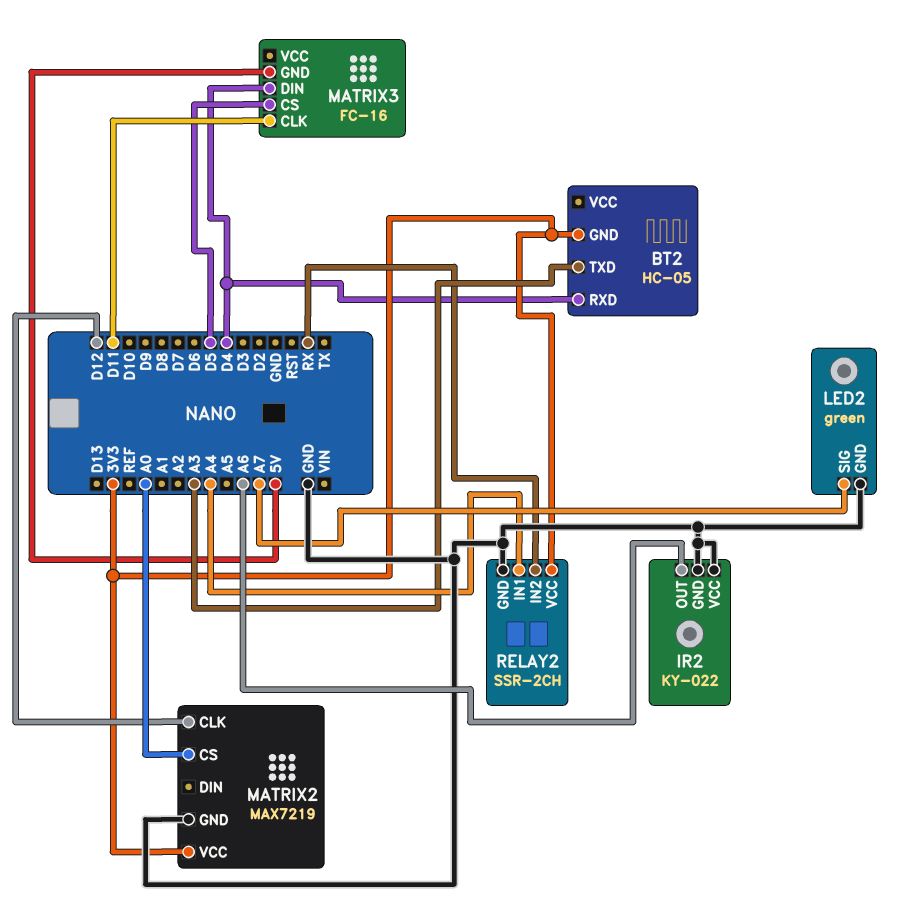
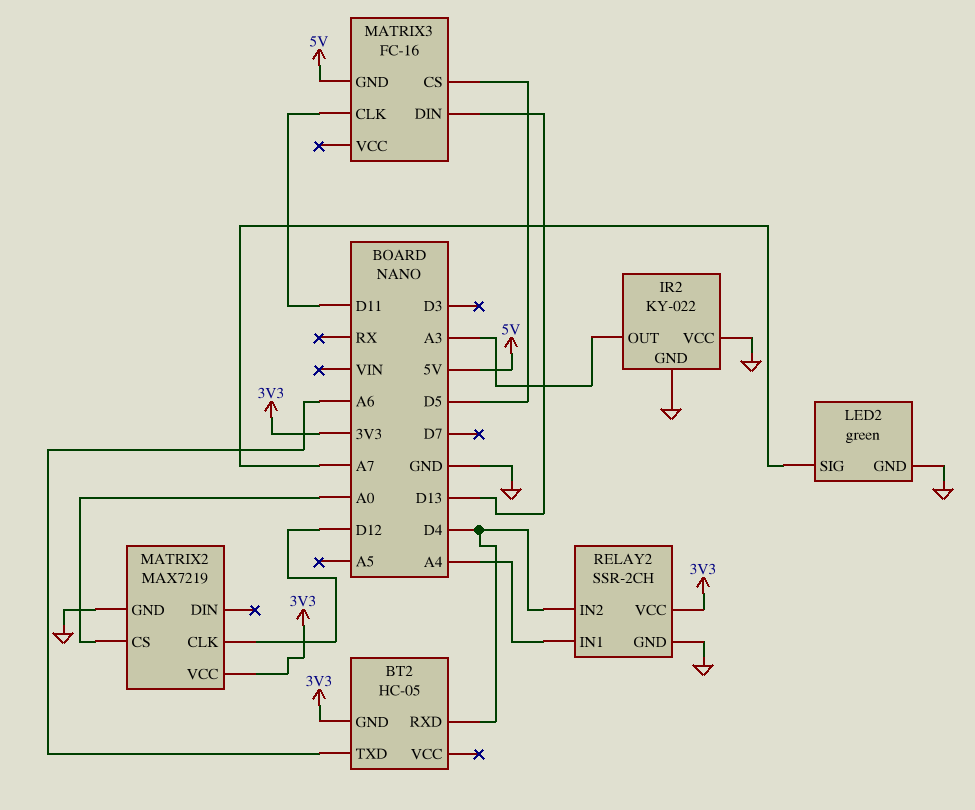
BT2 pin TXD: A3 -> A6
IR2 pin OUT: A6 -> A3
MATRIX3 pin DIN: D4 -> D13
RELAY2 pin IN2: RX -> D4

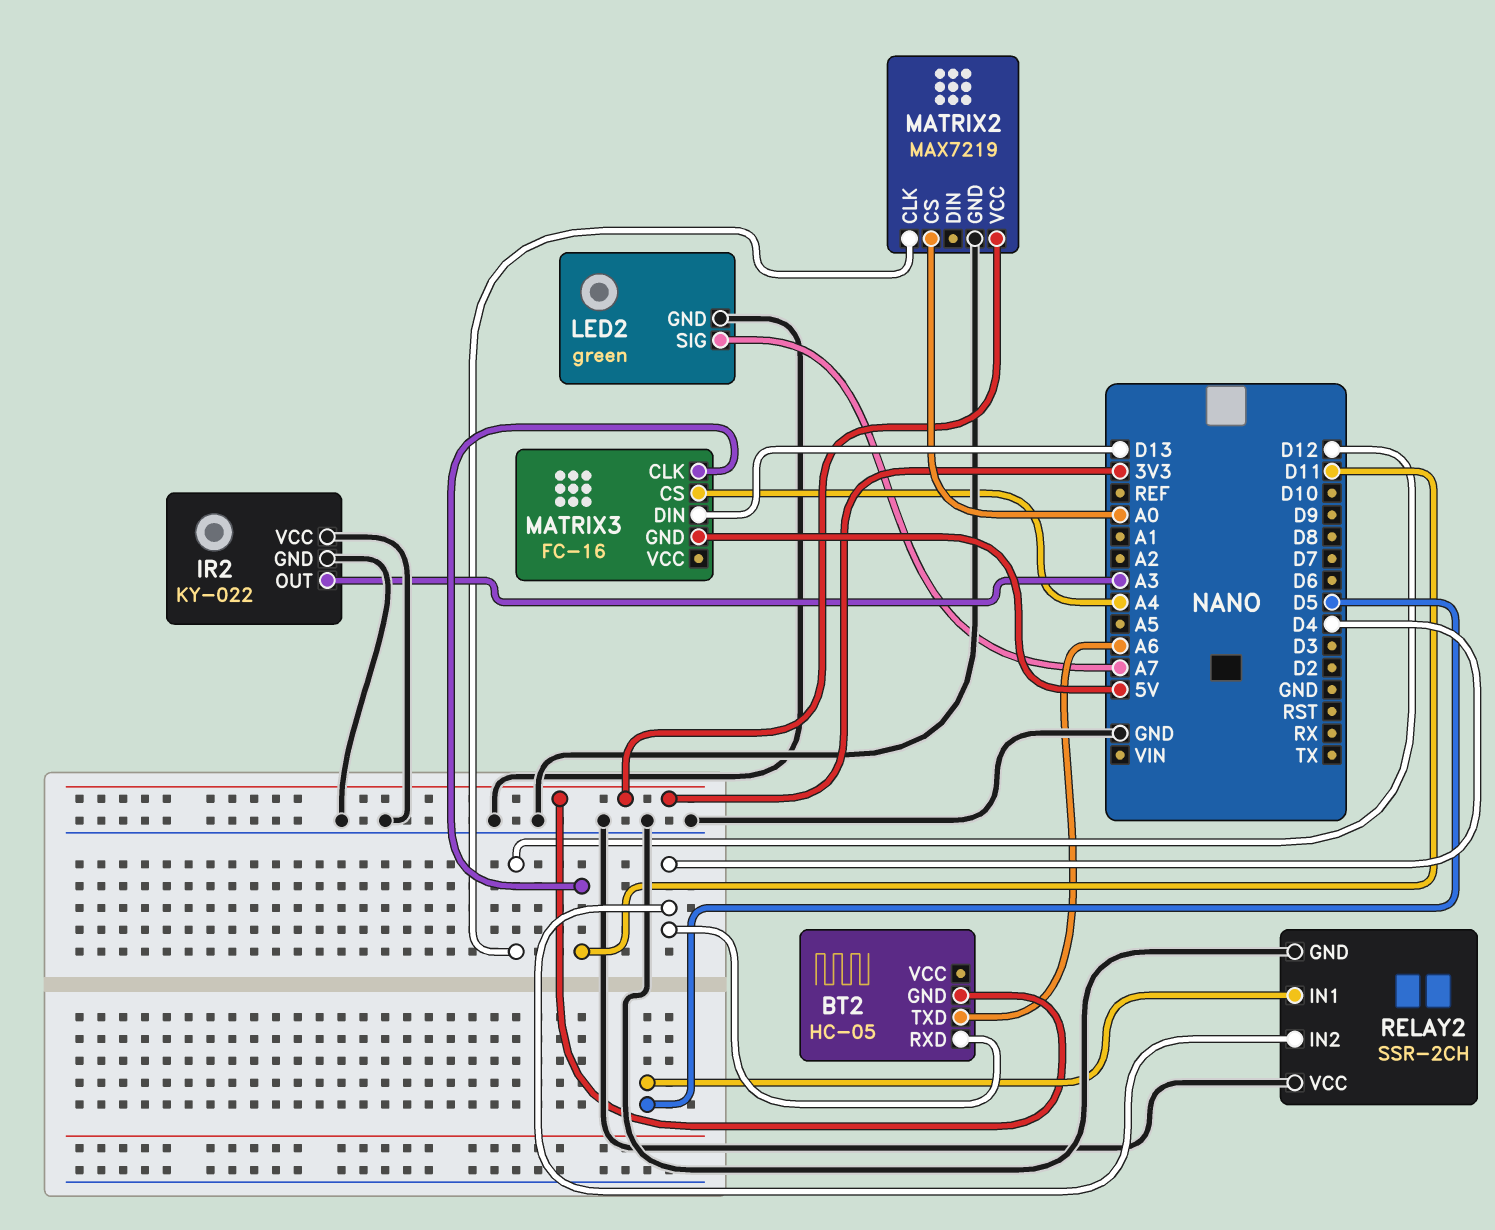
MATRIX3 pin CS: D5 -> A4
RELAY2 pin IN1: A4 -> D5
RELAY2 pin VCC: 3V3 -> GND

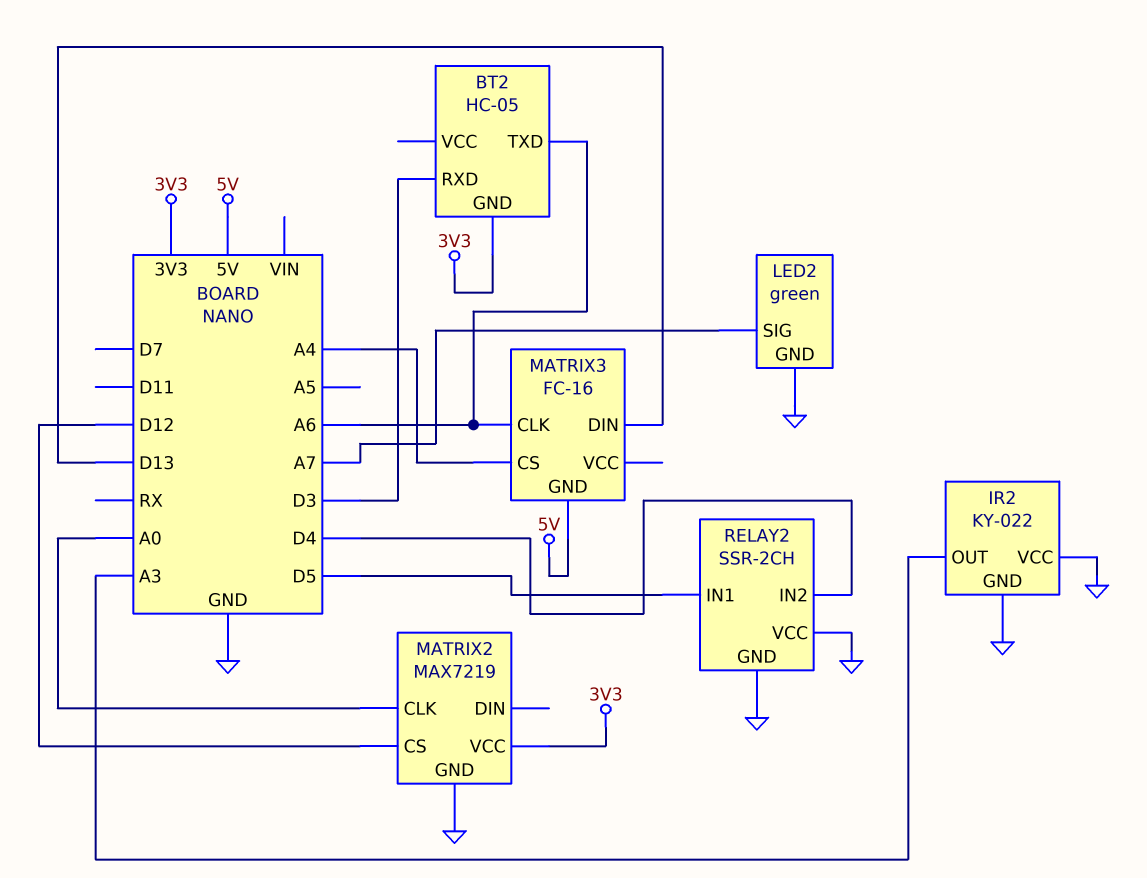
BT2 pin RXD: D4 -> D3
MATRIX2 pin CLK: D12 -> A0
MATRIX2 pin CS: A0 -> D12
MATRIX3 pin CLK: D11 -> A6

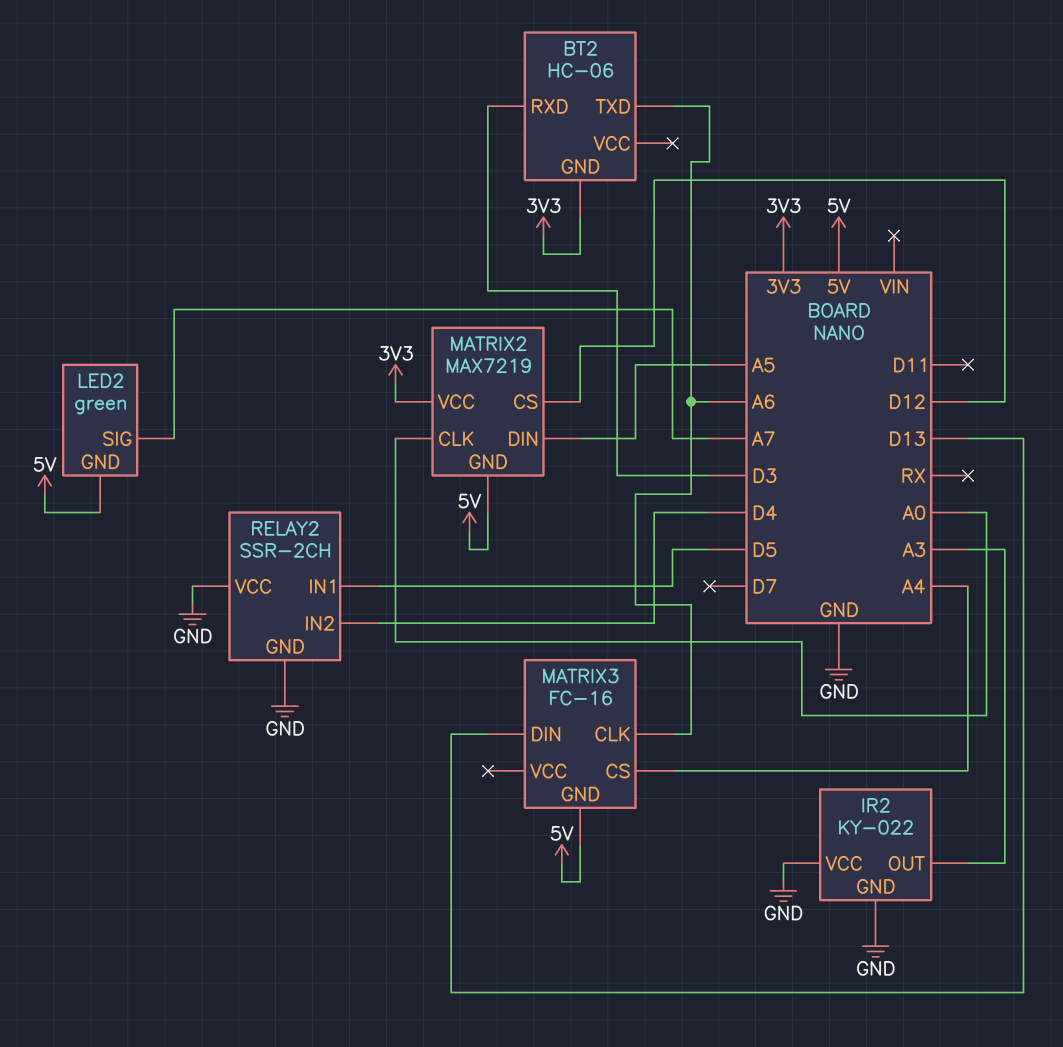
BT2: HC-05 -> HC-06
LED2 pin GND: GND -> 5V
MATRIX2 pin DIN: none -> A5
MATRIX2 pin GND: GND -> 5V

